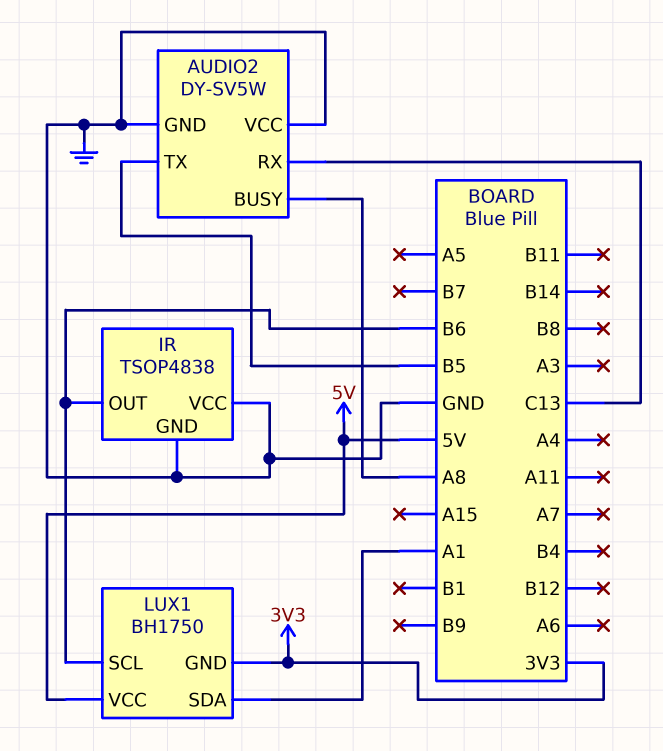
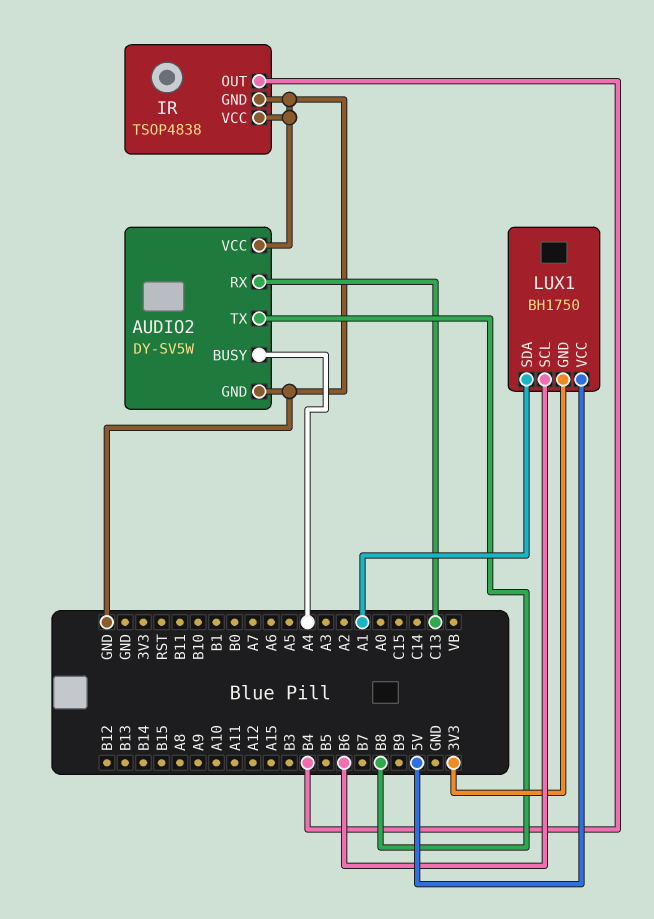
AUDIO2 pin BUSY: A8 -> A4
AUDIO2 pin TX: B5 -> B8
IR pin OUT: B6 -> B4

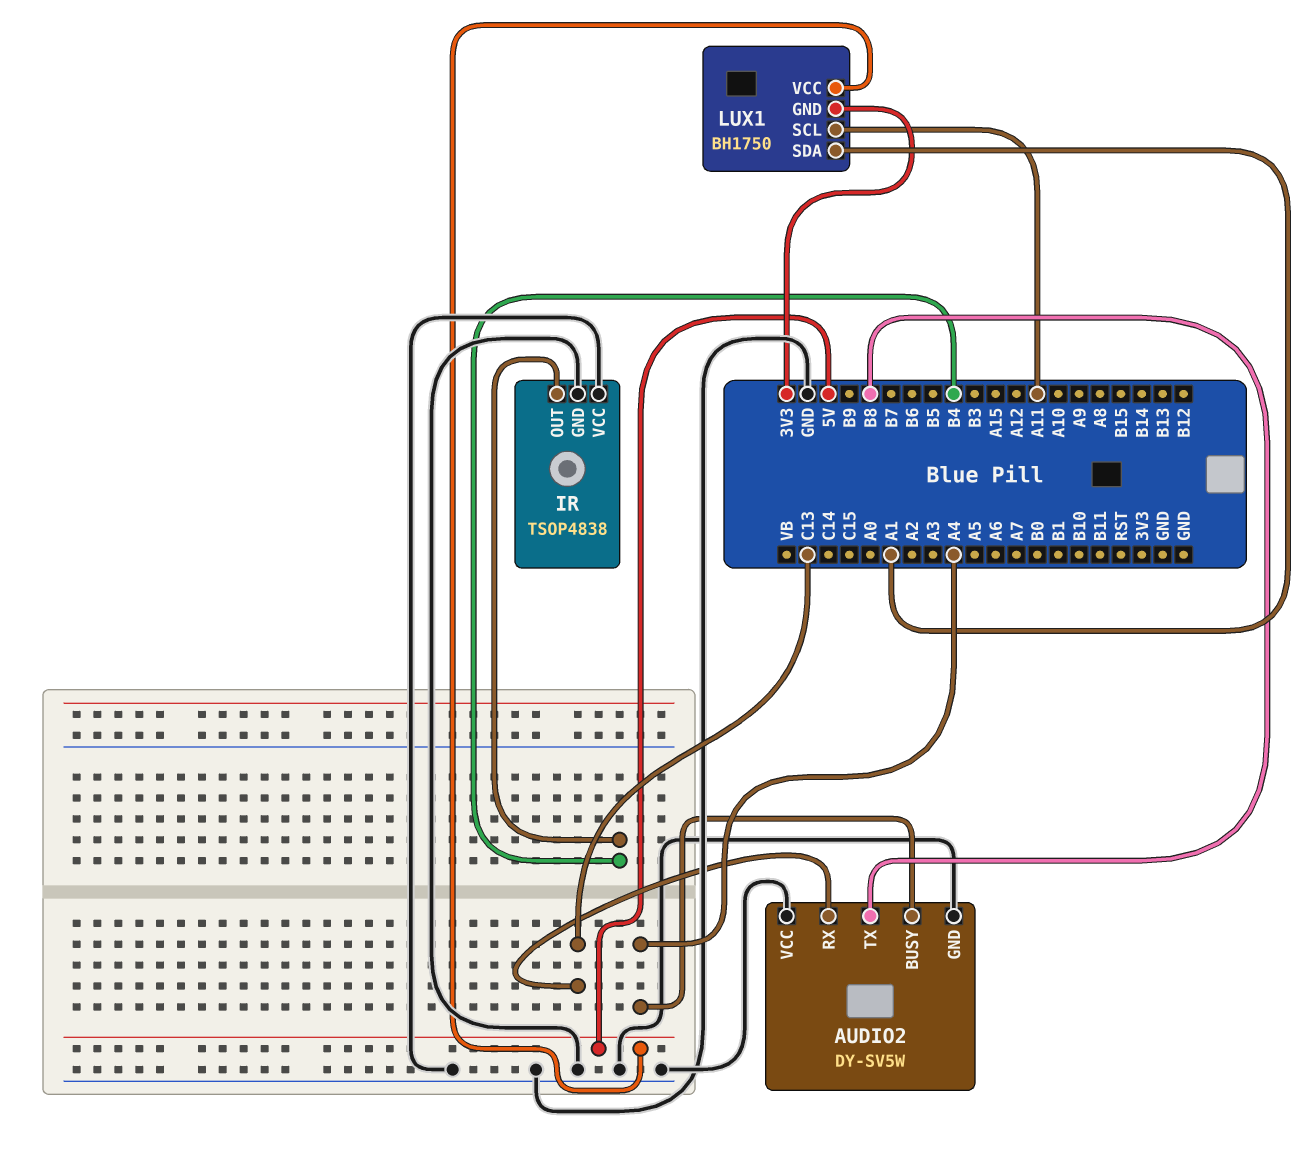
LUX1 pin SCL: B6 -> A11

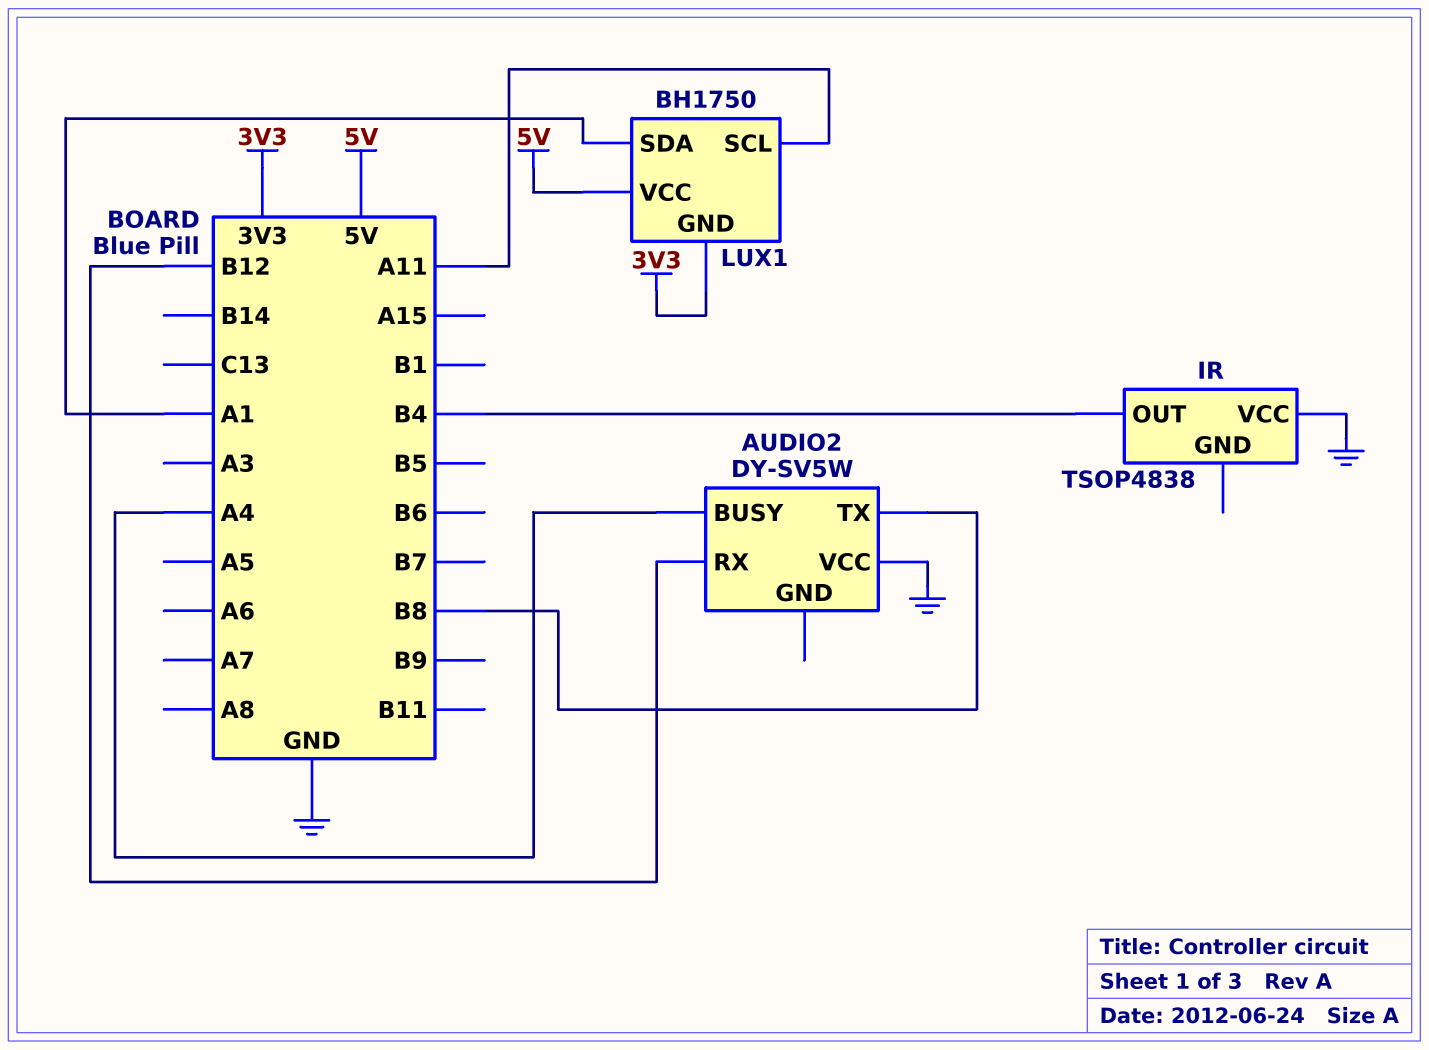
AUDIO2 pin GND: GND -> none
AUDIO2 pin RX: C13 -> B12
IR pin GND: GND -> none

